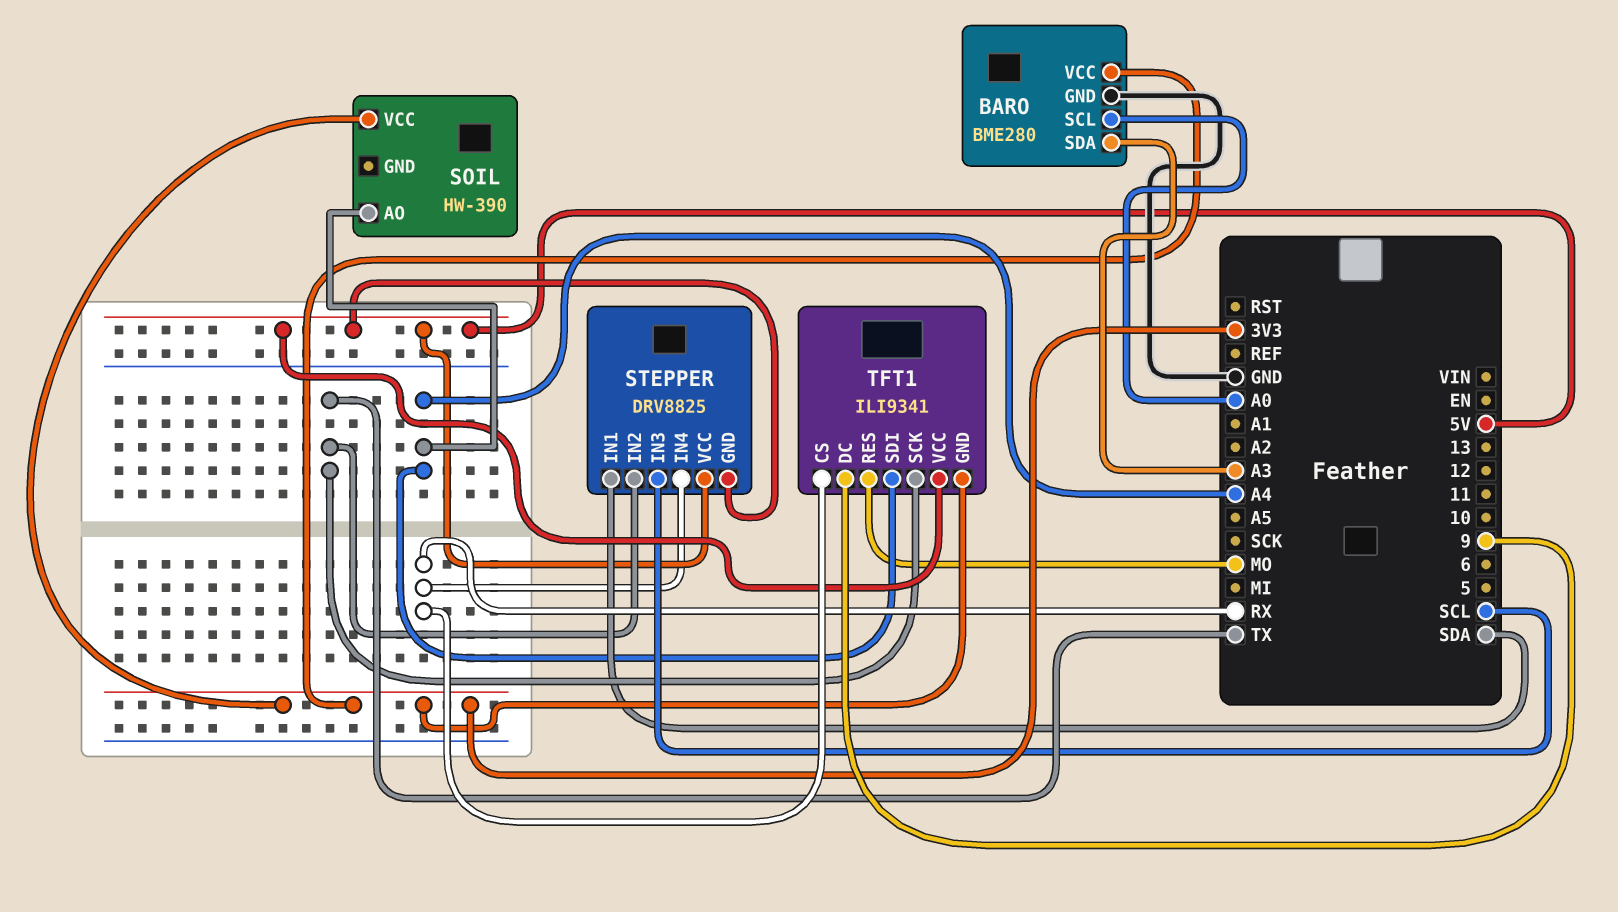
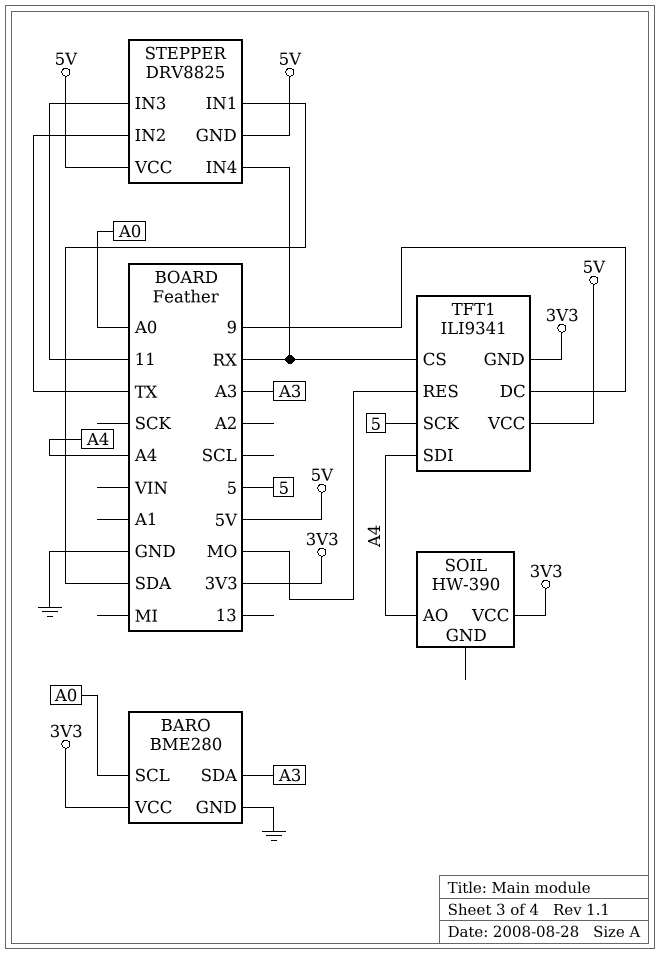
STEPPER pin IN3: SCL -> 11
TFT1 pin SCK: TX -> 5

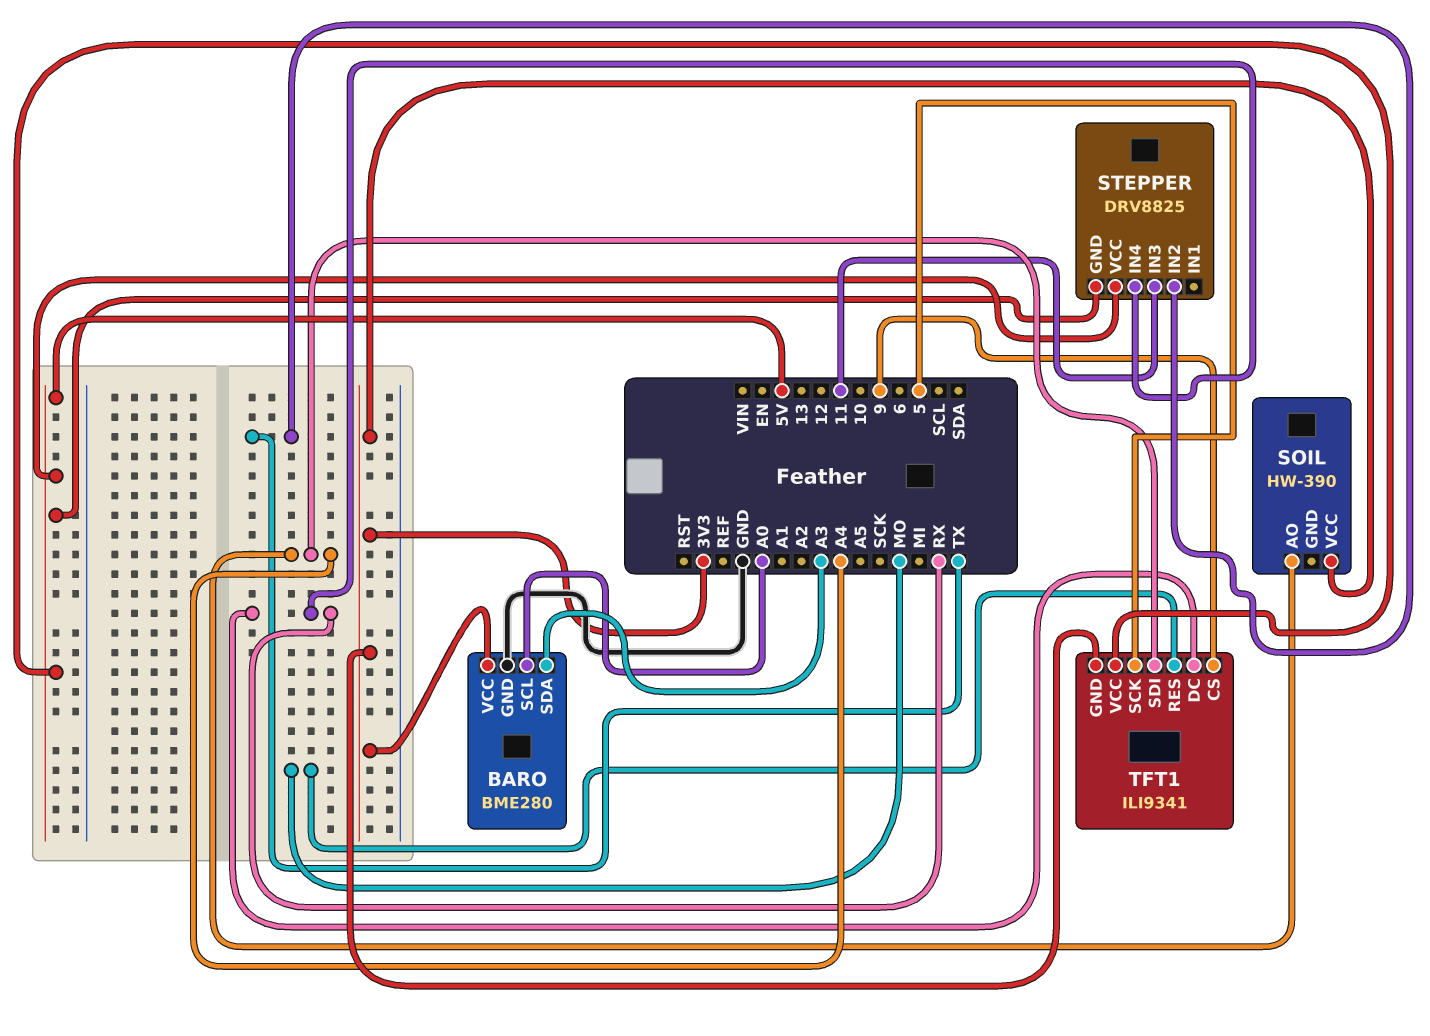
STEPPER pin IN1: SDA -> none
TFT1 pin CS: RX -> 9
TFT1 pin DC: 9 -> RX

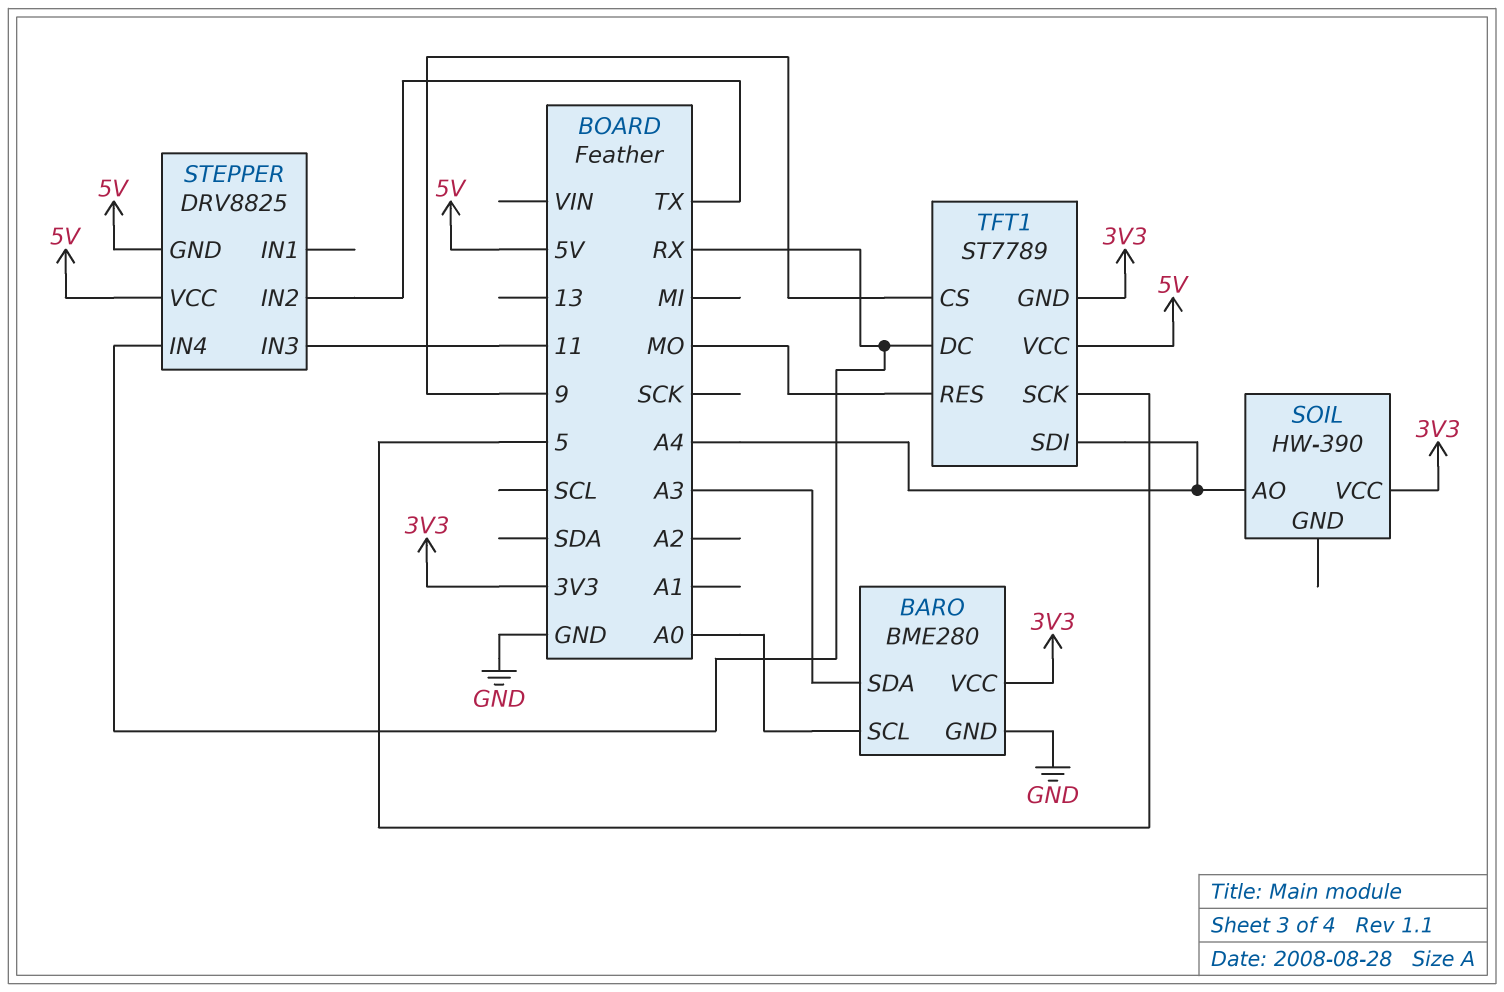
TFT1: ILI9341 -> ST7789

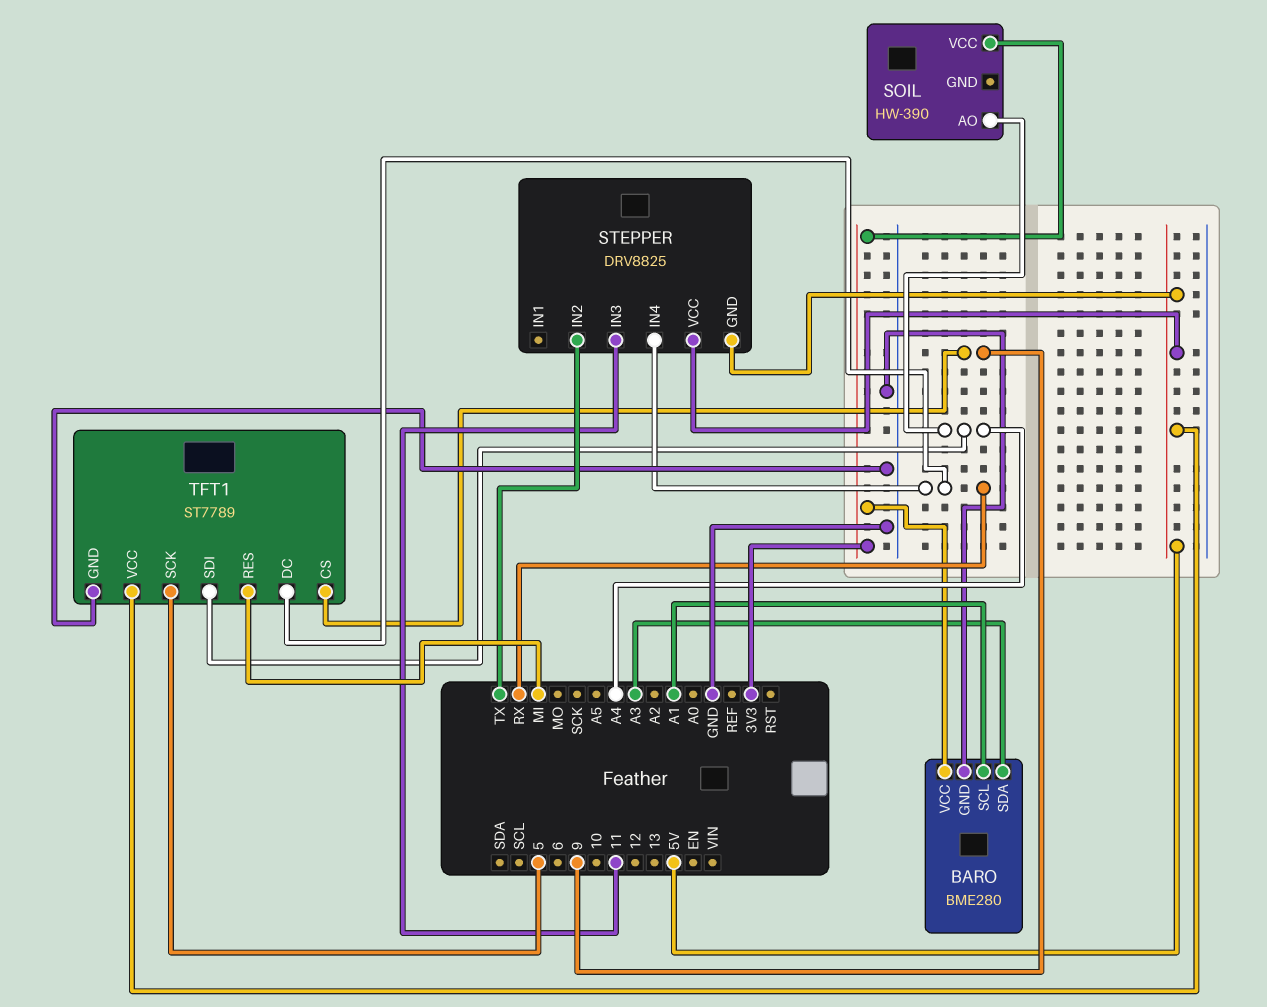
BARO pin SCL: A0 -> A1
TFT1 pin GND: 3V3 -> GND
TFT1 pin RES: MO -> MI

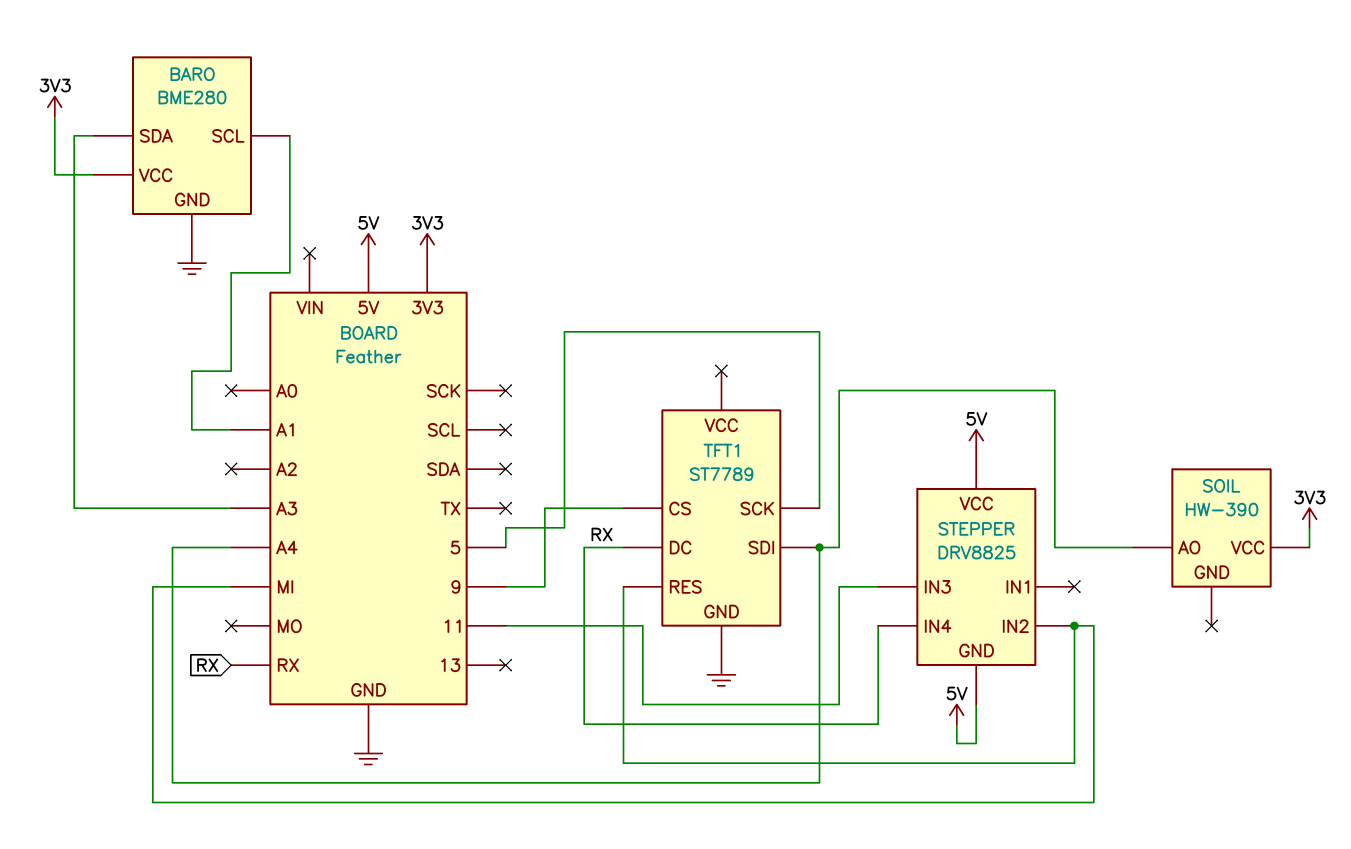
STEPPER pin IN2: TX -> MI
TFT1 pin VCC: 5V -> none

